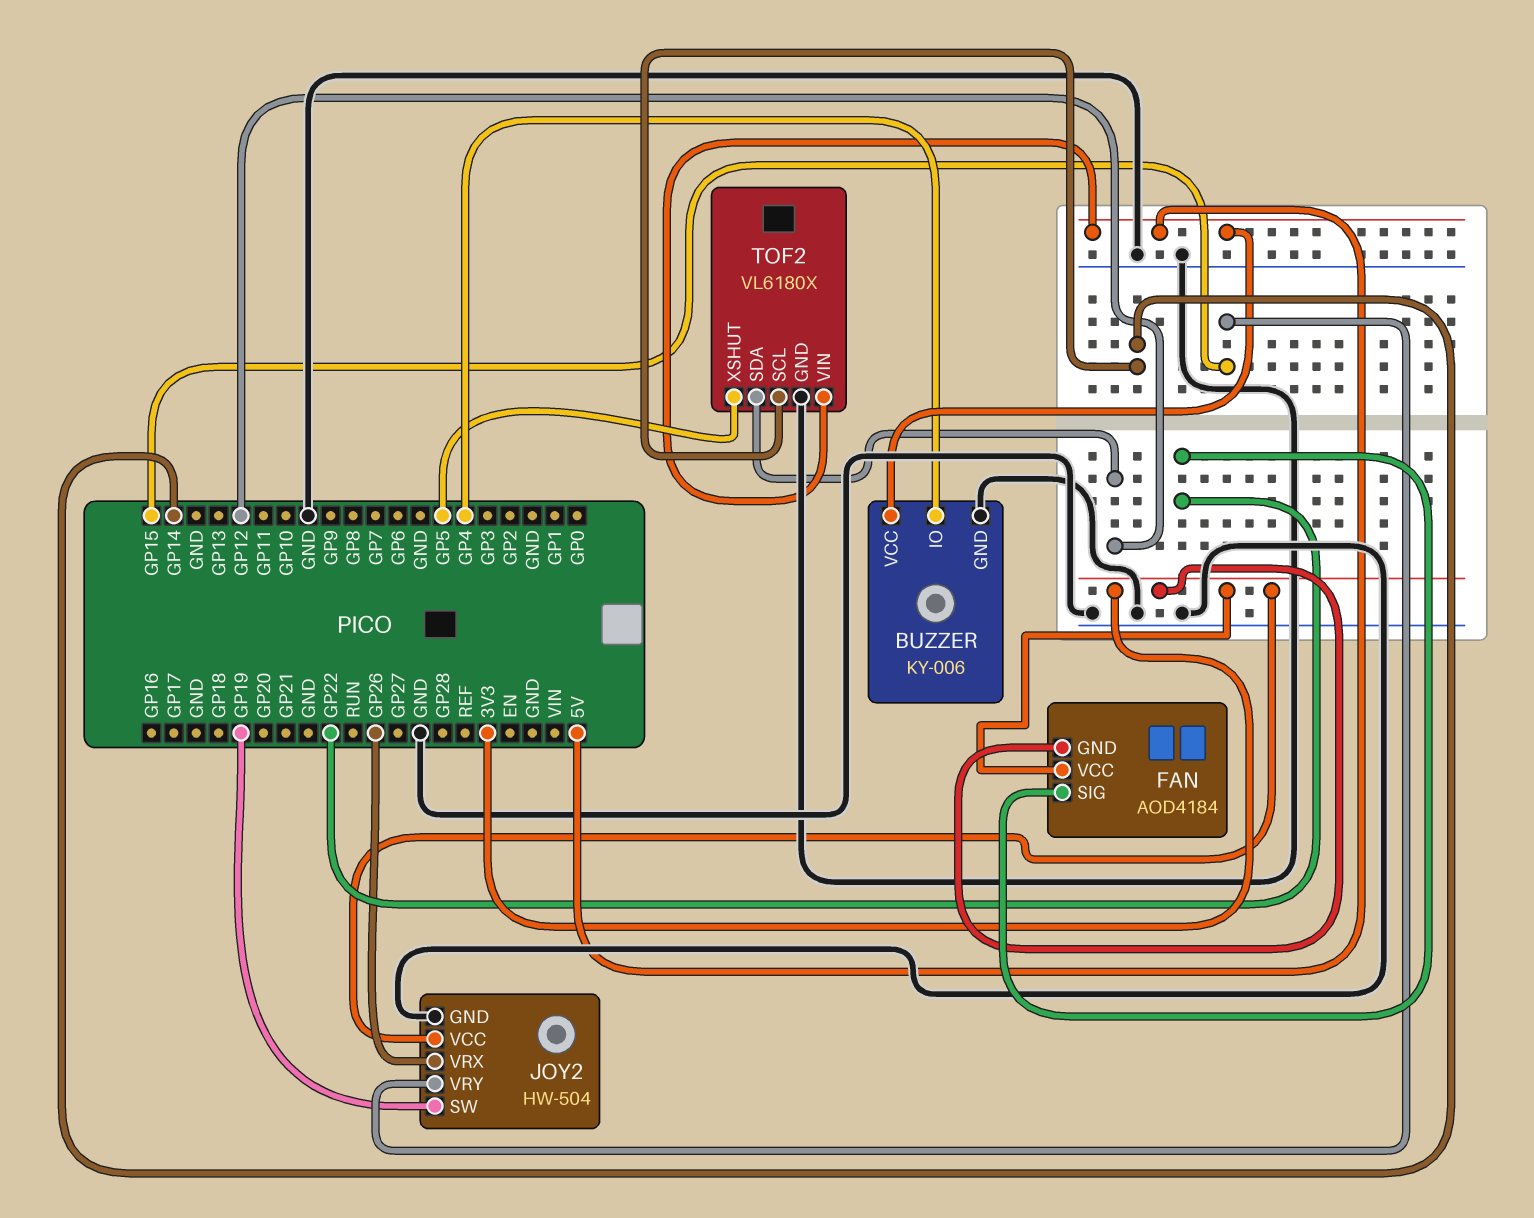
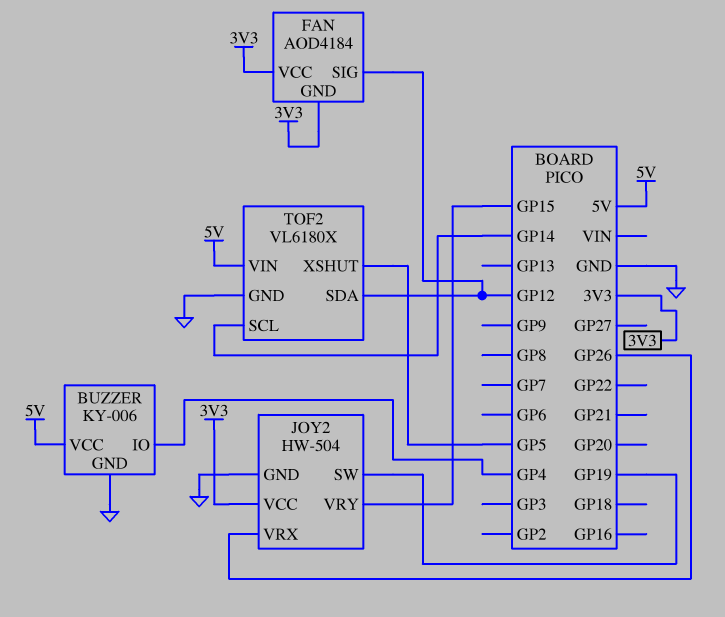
FAN pin SIG: GP22 -> GP12

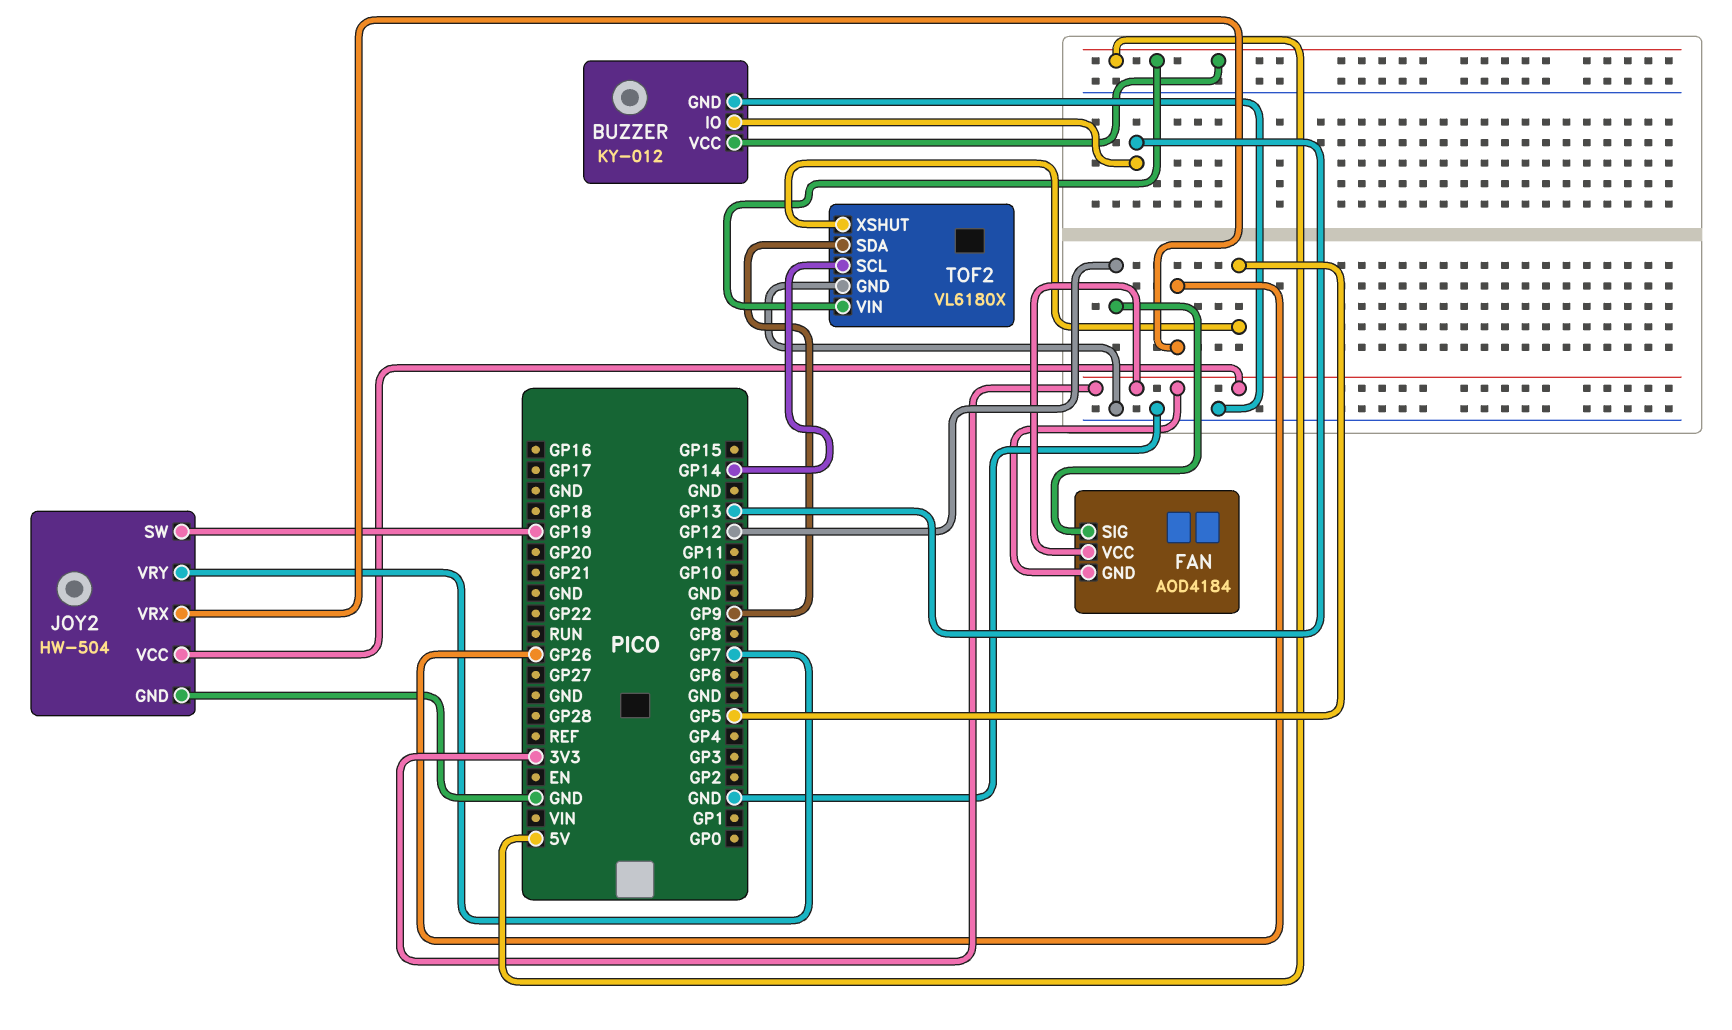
BUZZER: KY-006 -> KY-012
BUZZER pin IO: GP4 -> GP13
JOY2 pin VRY: GP15 -> GP7
TOF2 pin SDA: GP12 -> GP9

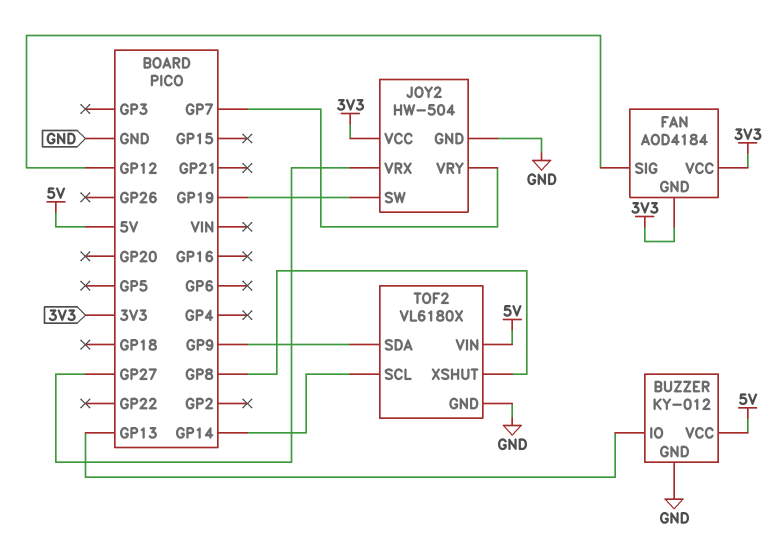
JOY2 pin VRX: GP26 -> GP27
TOF2 pin XSHUT: GP5 -> GP8

